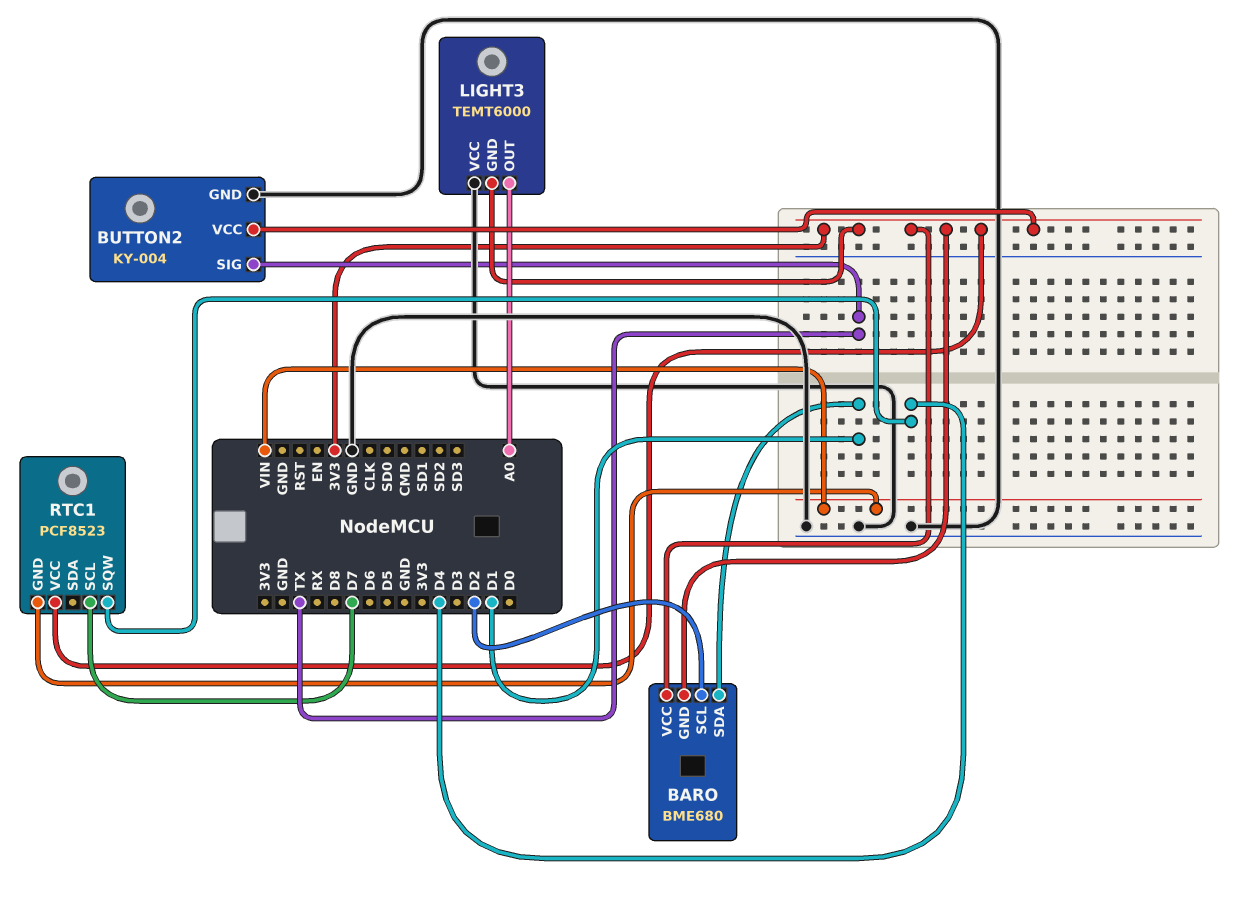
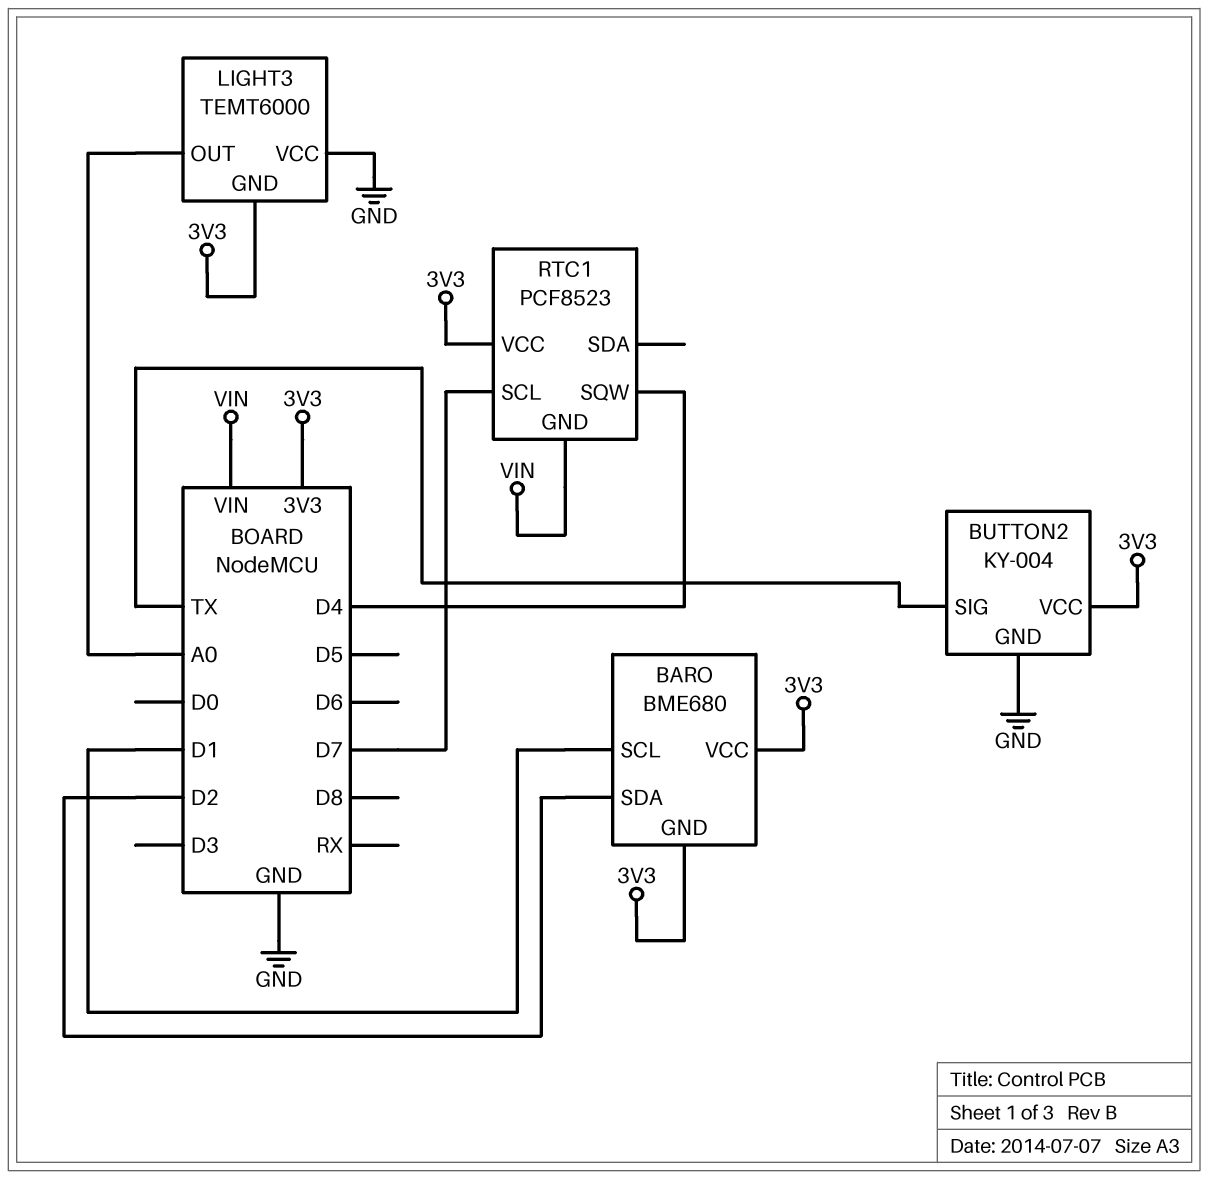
BARO pin SCL: D2 -> D1
BARO pin SDA: D1 -> D2

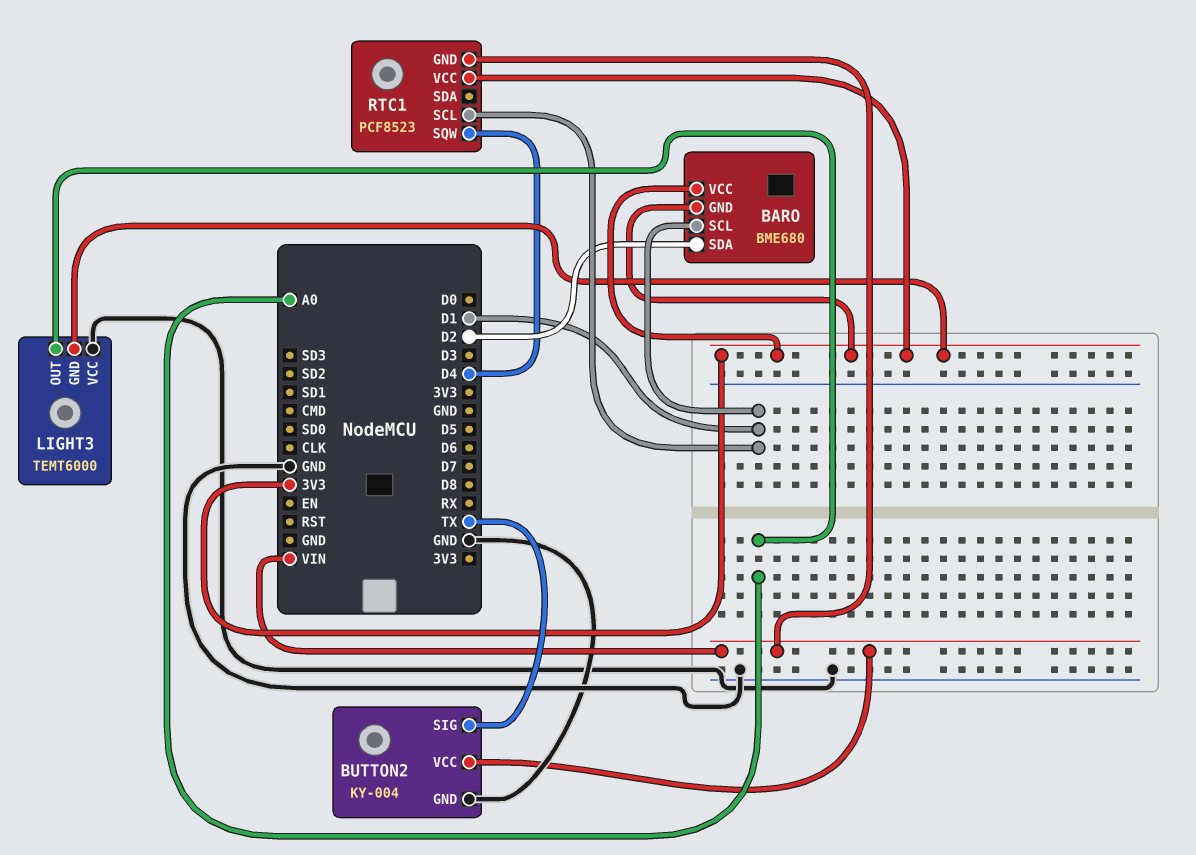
BUTTON2 pin VCC: 3V3 -> VIN
RTC1 pin SCL: D7 -> D1

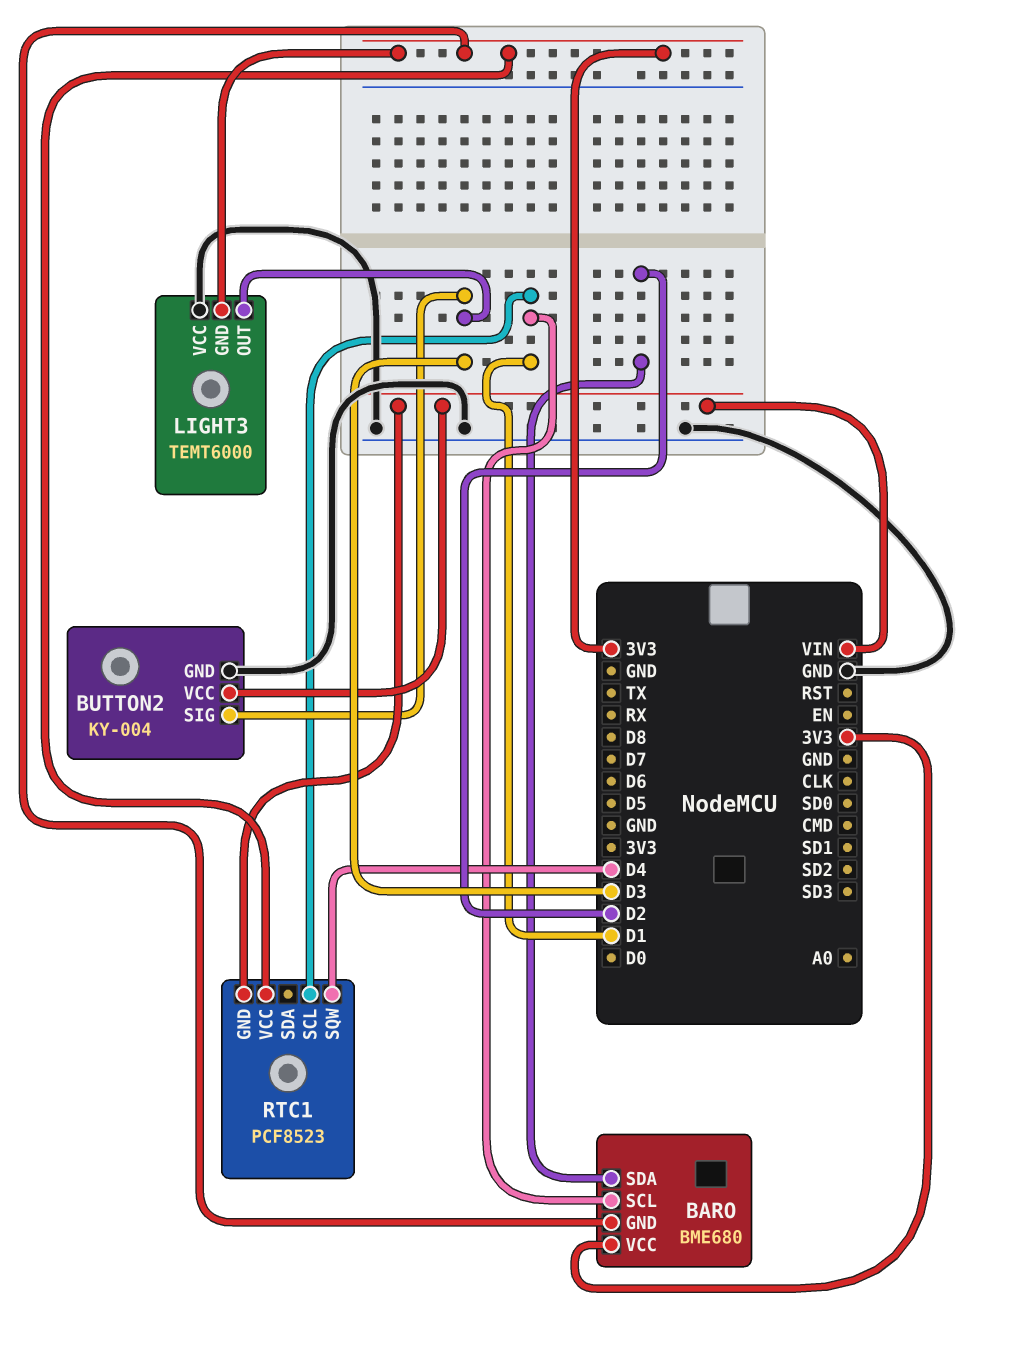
BUTTON2 pin SIG: TX -> D3
LIGHT3 pin OUT: A0 -> D3

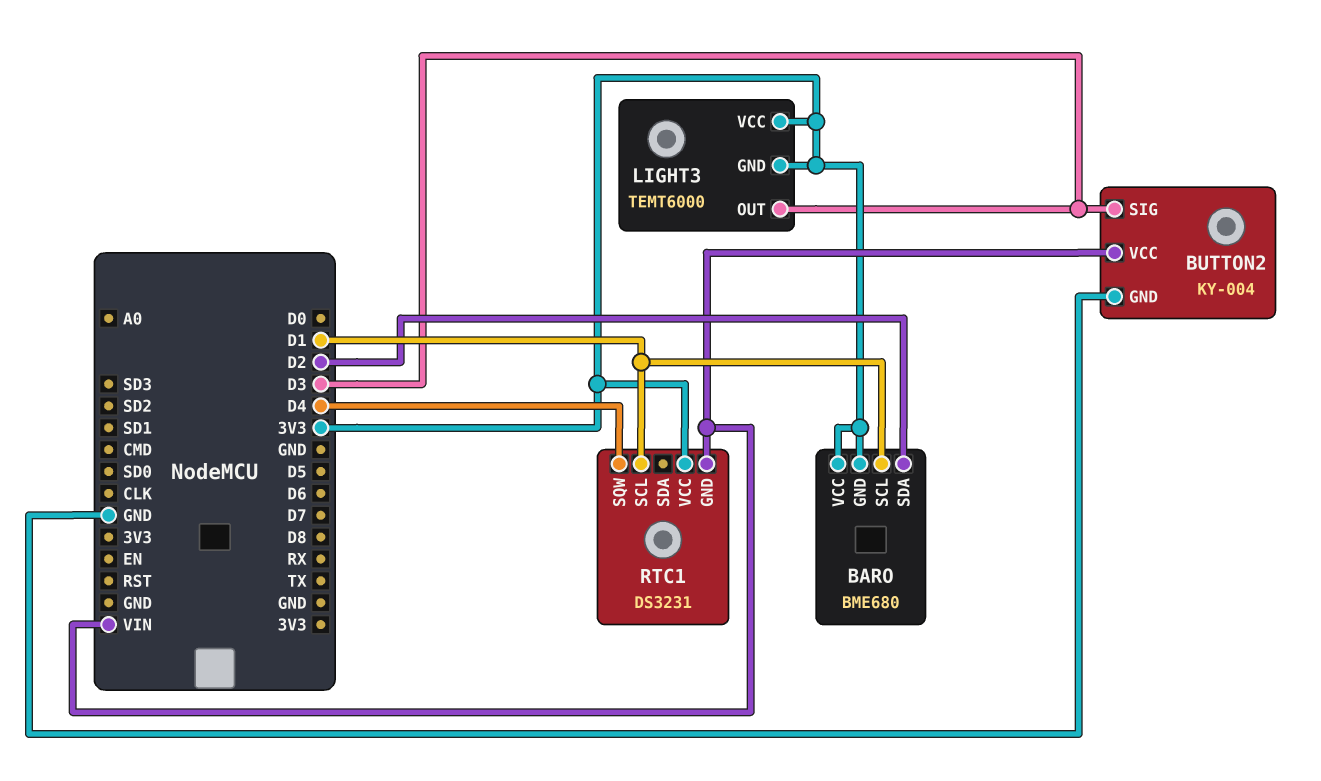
LIGHT3 pin VCC: GND -> 3V3
RTC1: PCF8523 -> DS3231

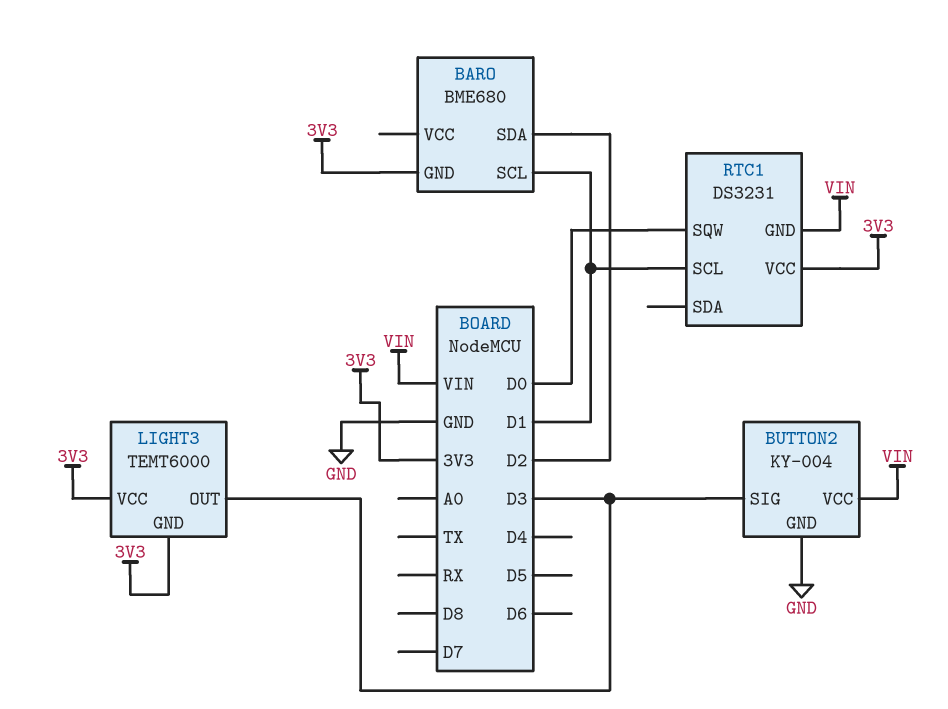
BARO pin VCC: 3V3 -> none
RTC1 pin SQW: D4 -> D0

